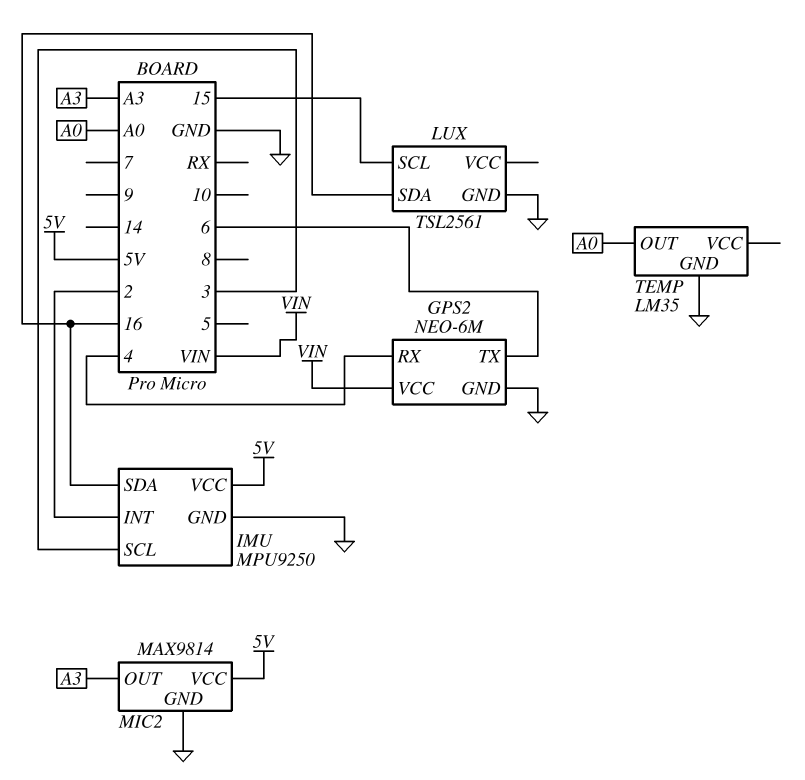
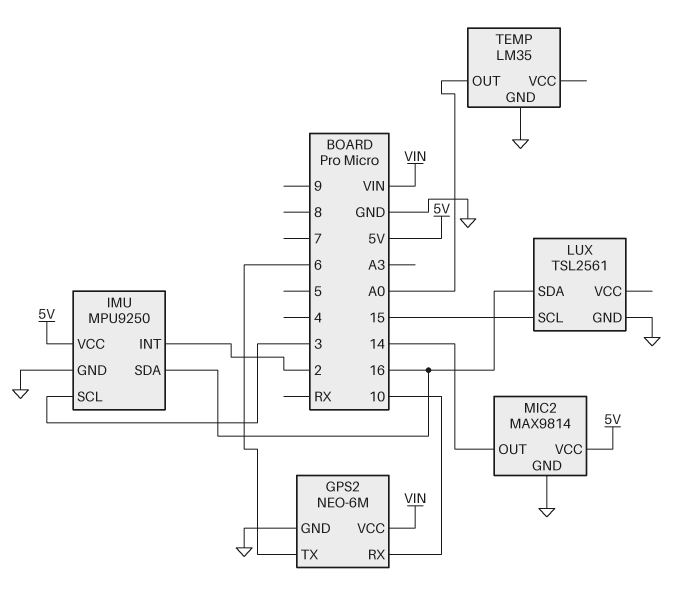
GPS2 pin RX: 4 -> 10
MIC2 pin OUT: A3 -> 14

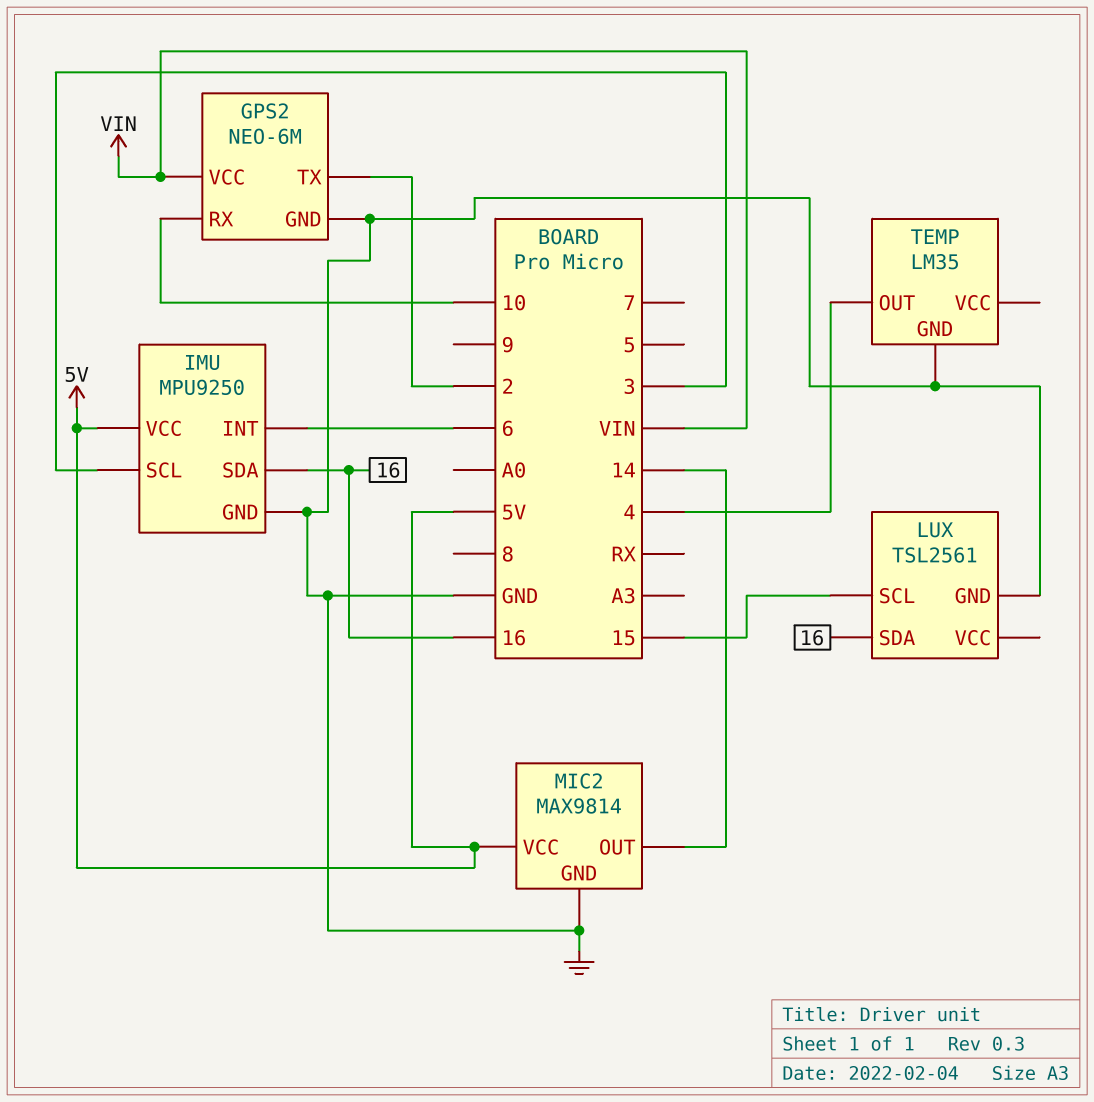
GPS2 pin TX: 6 -> 2
IMU pin INT: 2 -> 6
TEMP pin OUT: A0 -> 4

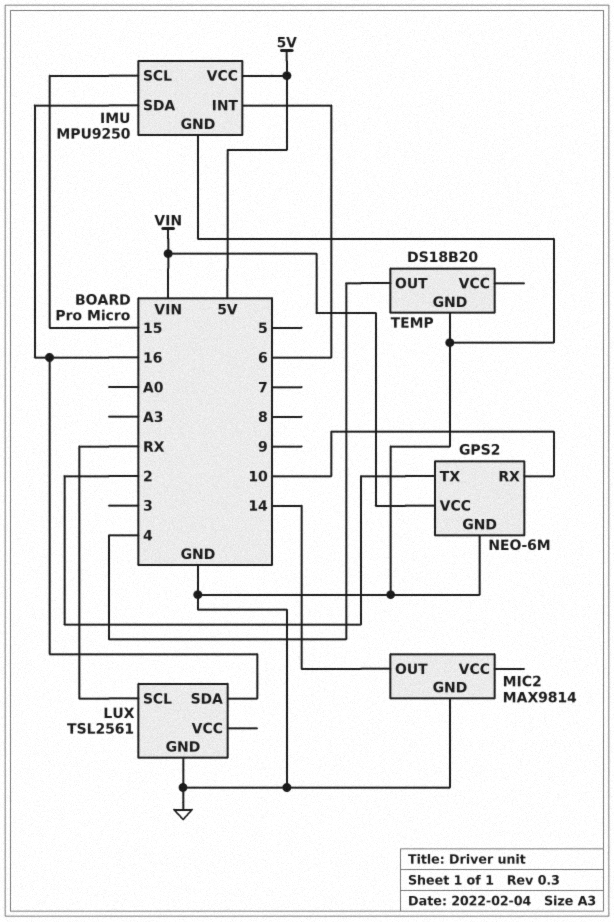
IMU pin SCL: 3 -> 15
LUX pin SCL: 15 -> RX
MIC2 pin VCC: 5V -> none
TEMP: LM35 -> DS18B20

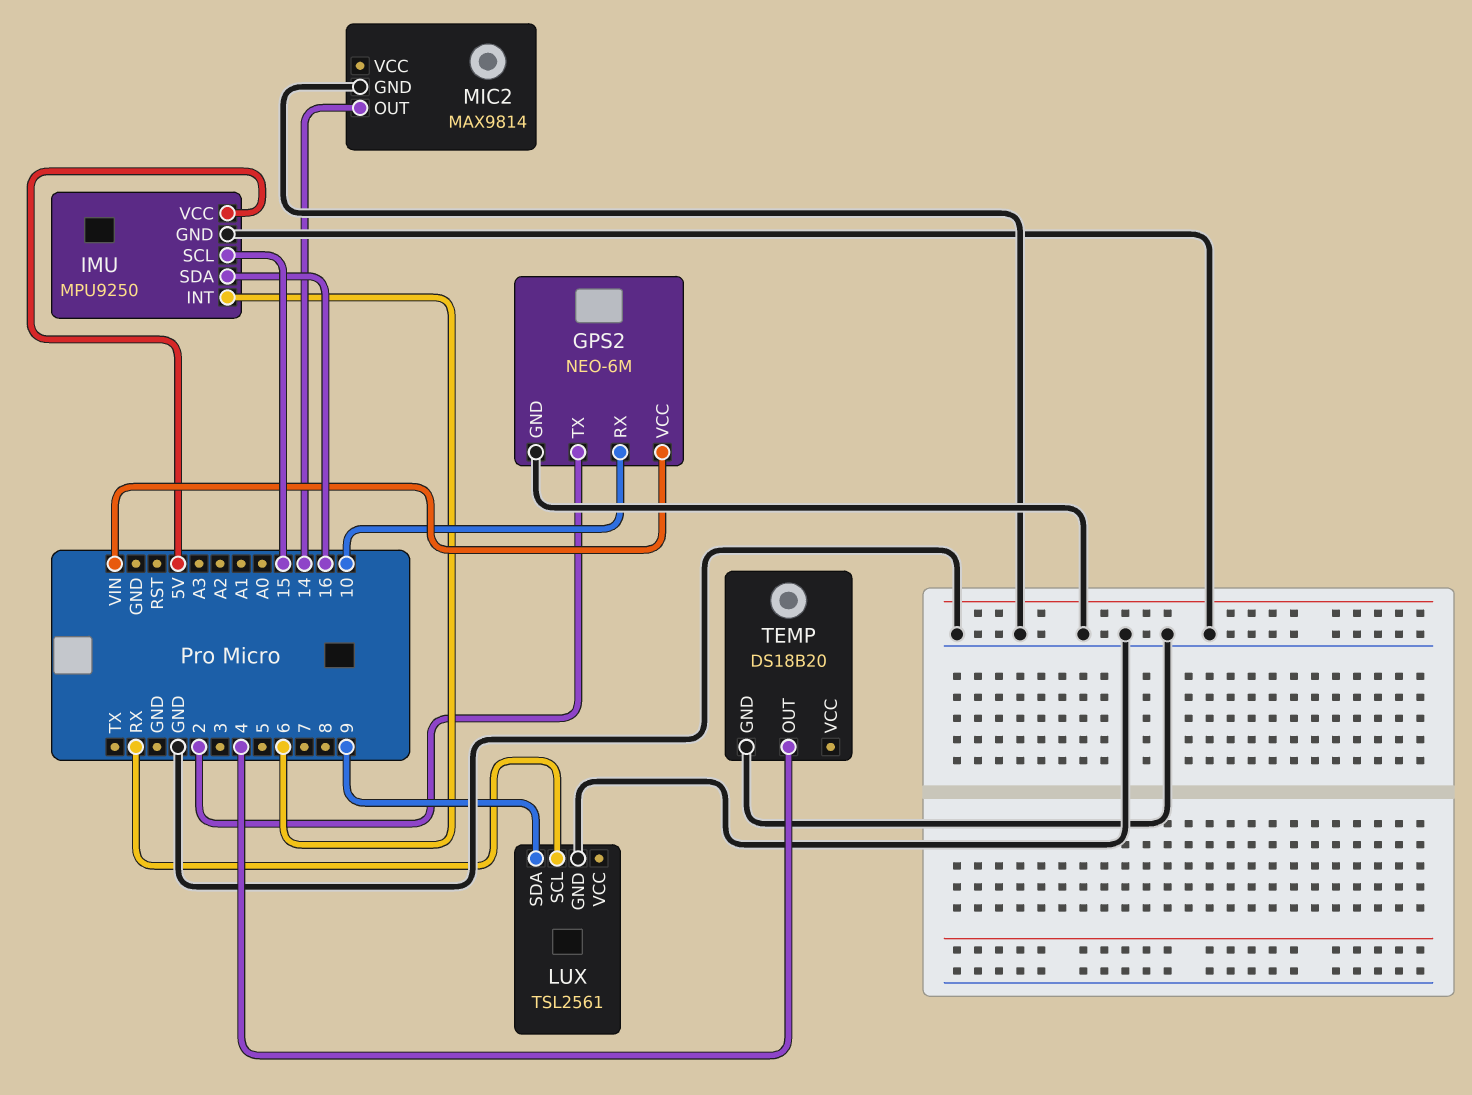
LUX pin SDA: 16 -> 9

